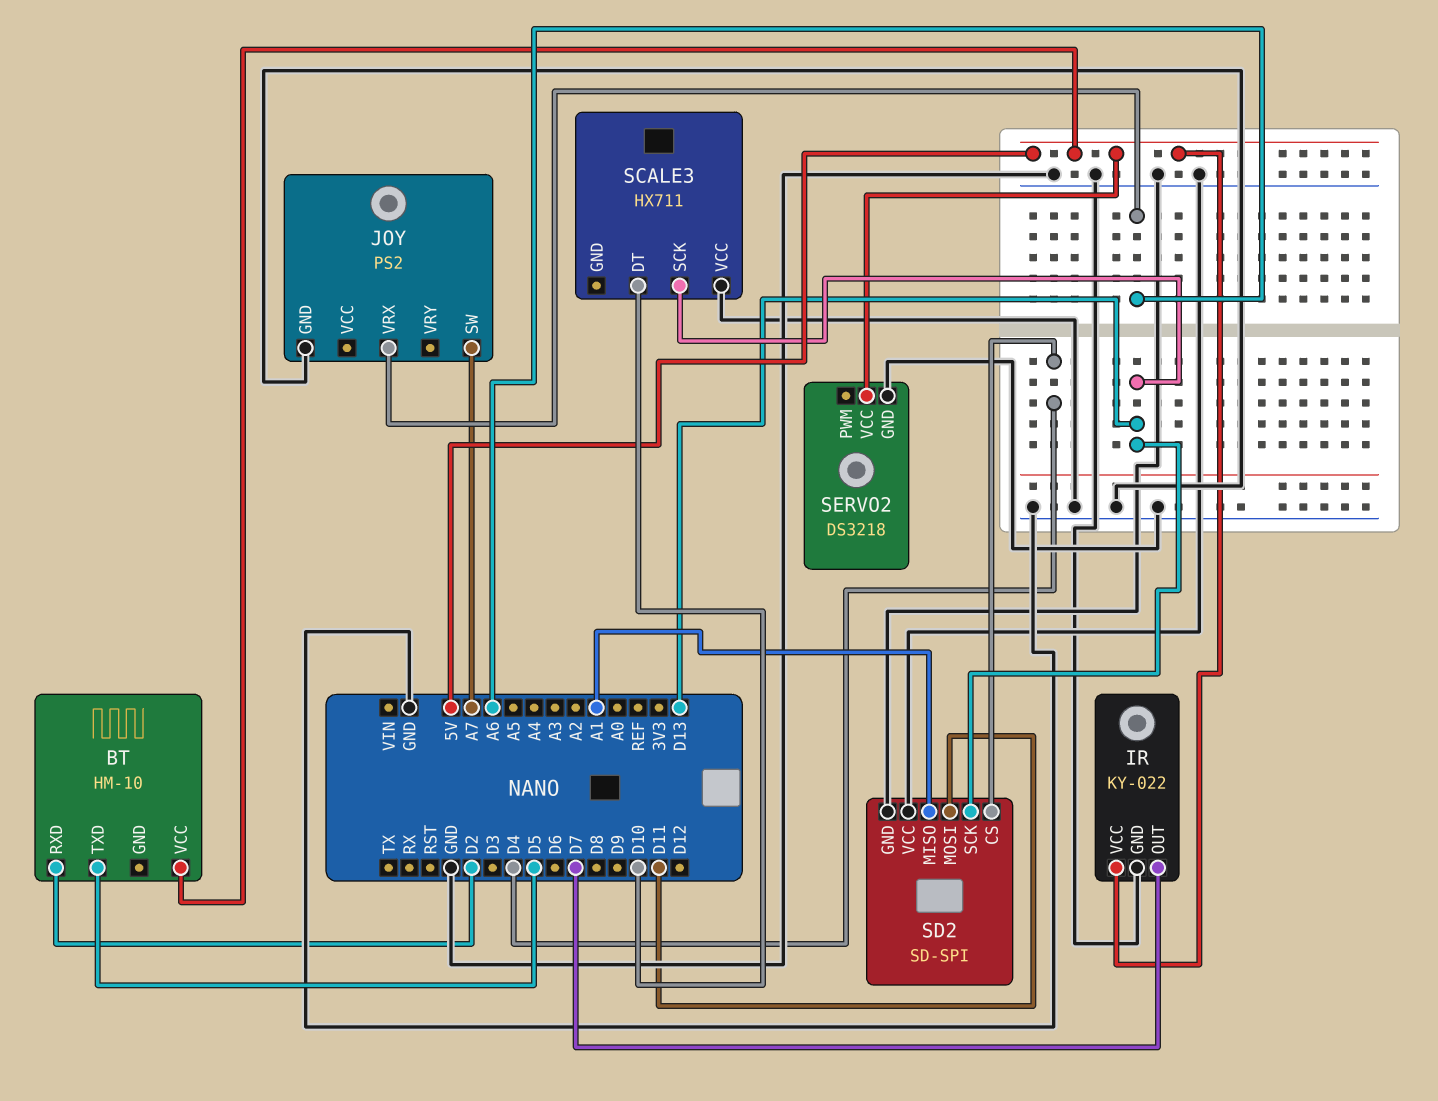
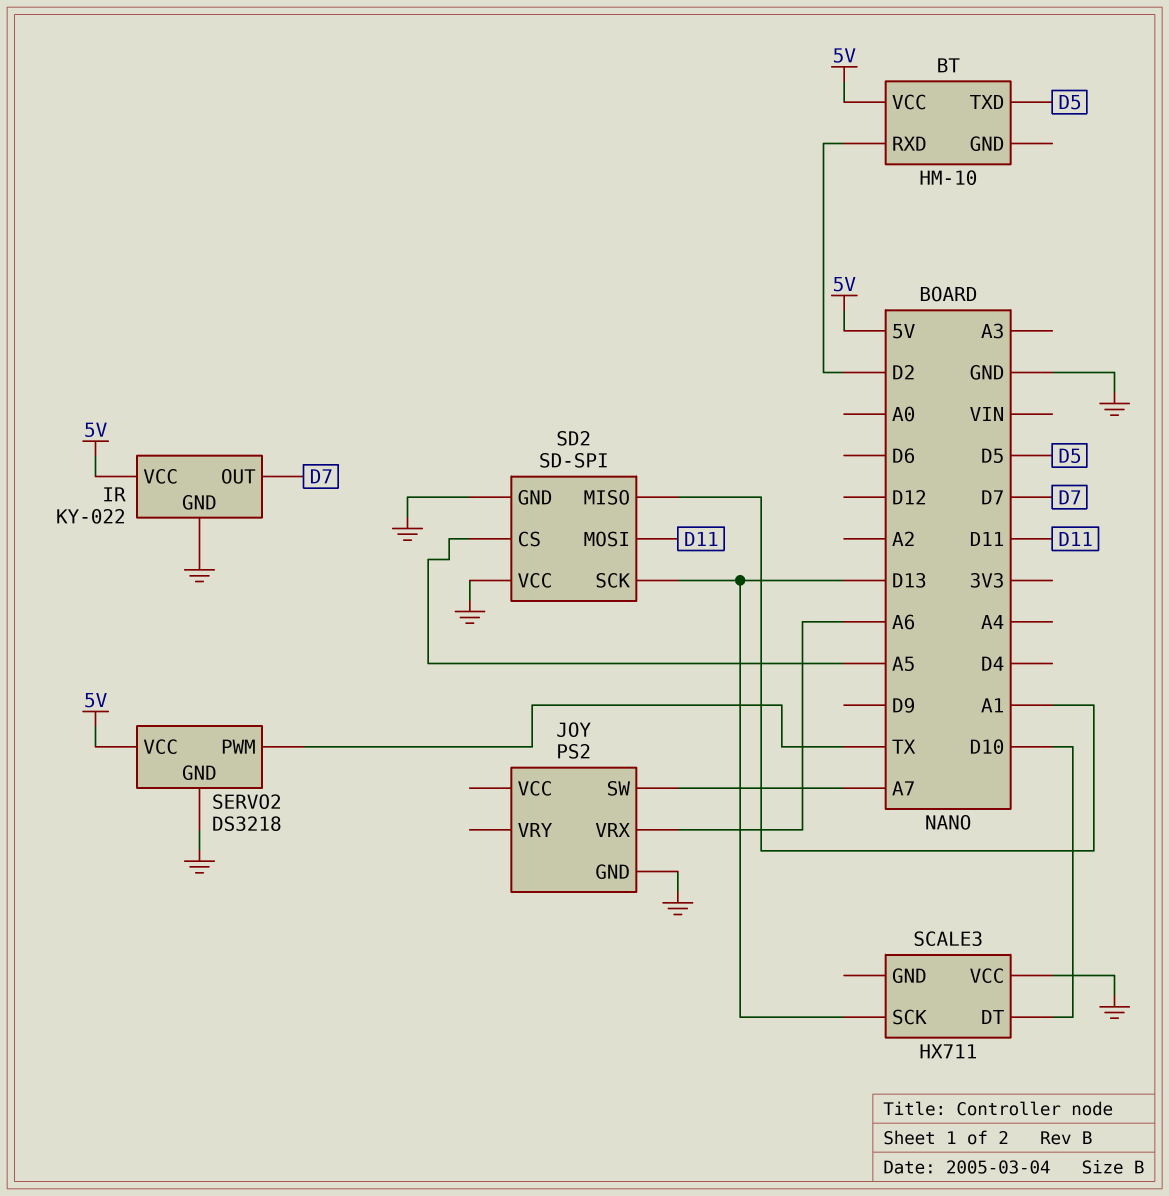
SD2 pin CS: D4 -> A5
SERVO2 pin PWM: none -> TX

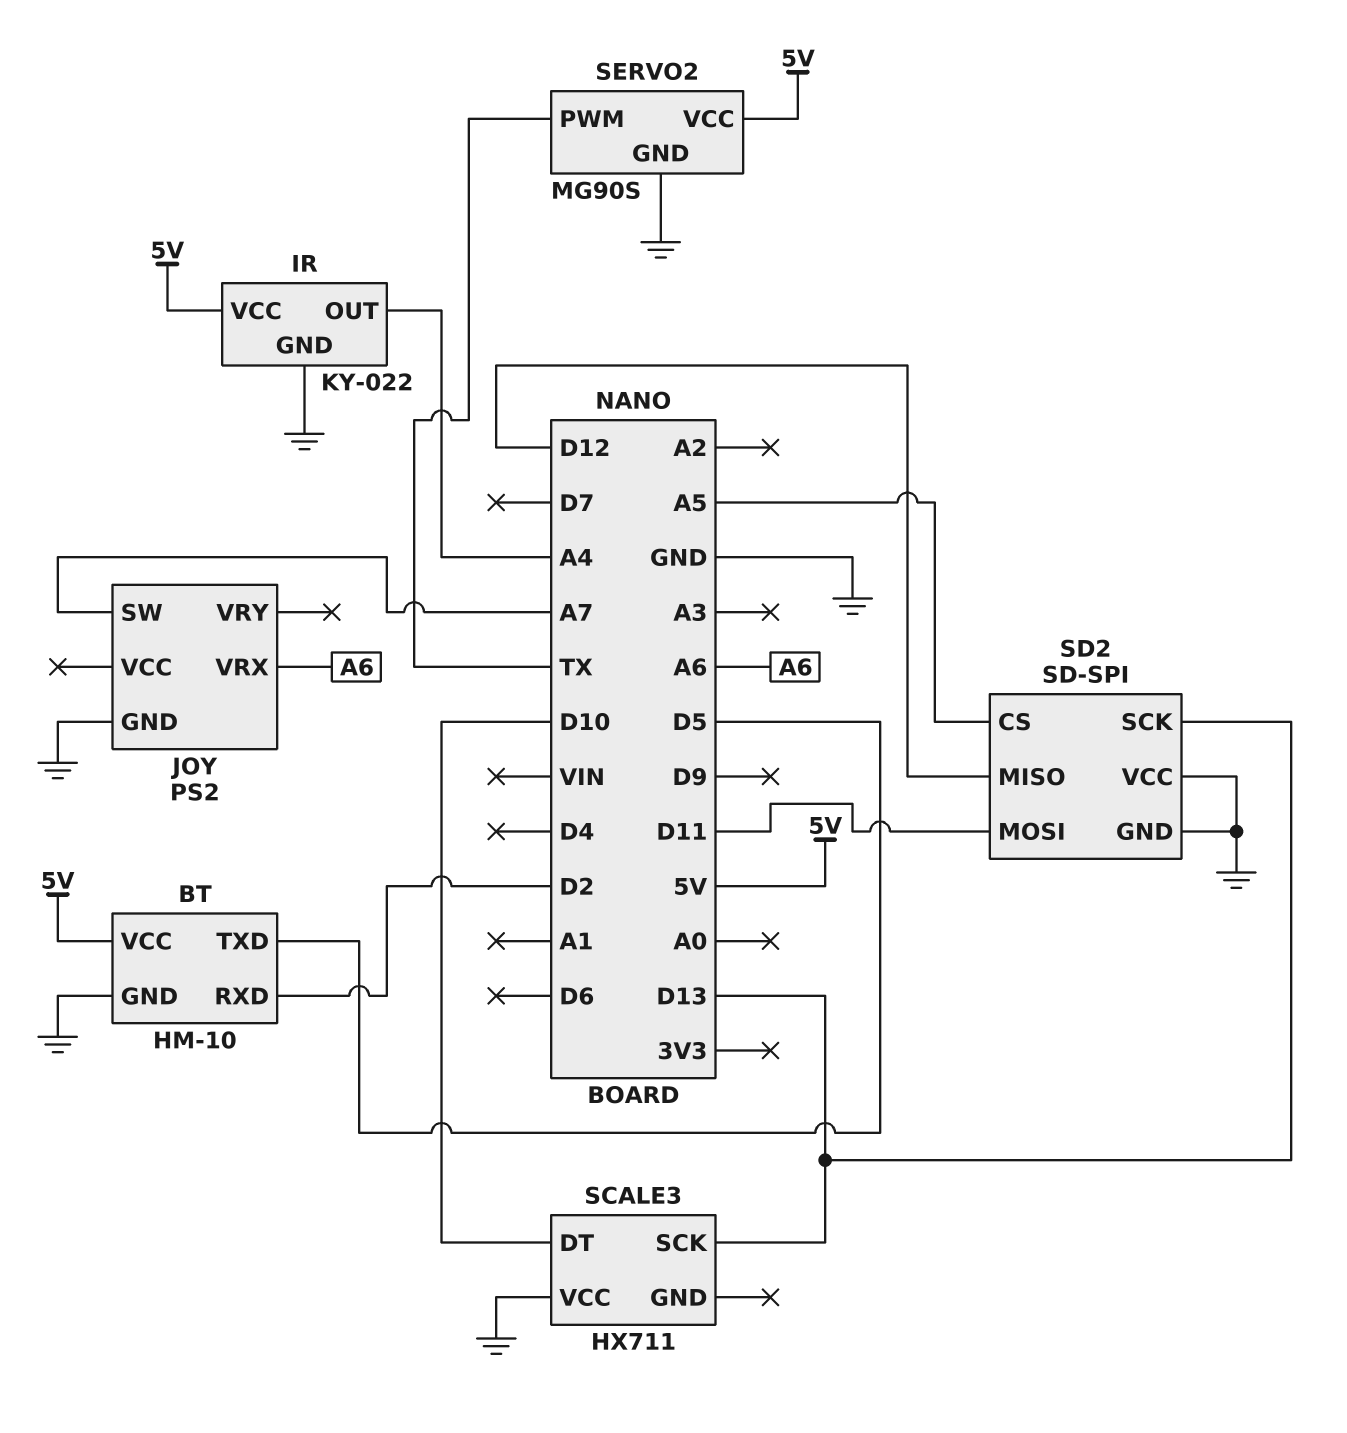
BT pin GND: none -> GND
IR pin OUT: D7 -> A4
SD2 pin MISO: A1 -> D12
SERVO2: DS3218 -> MG90S

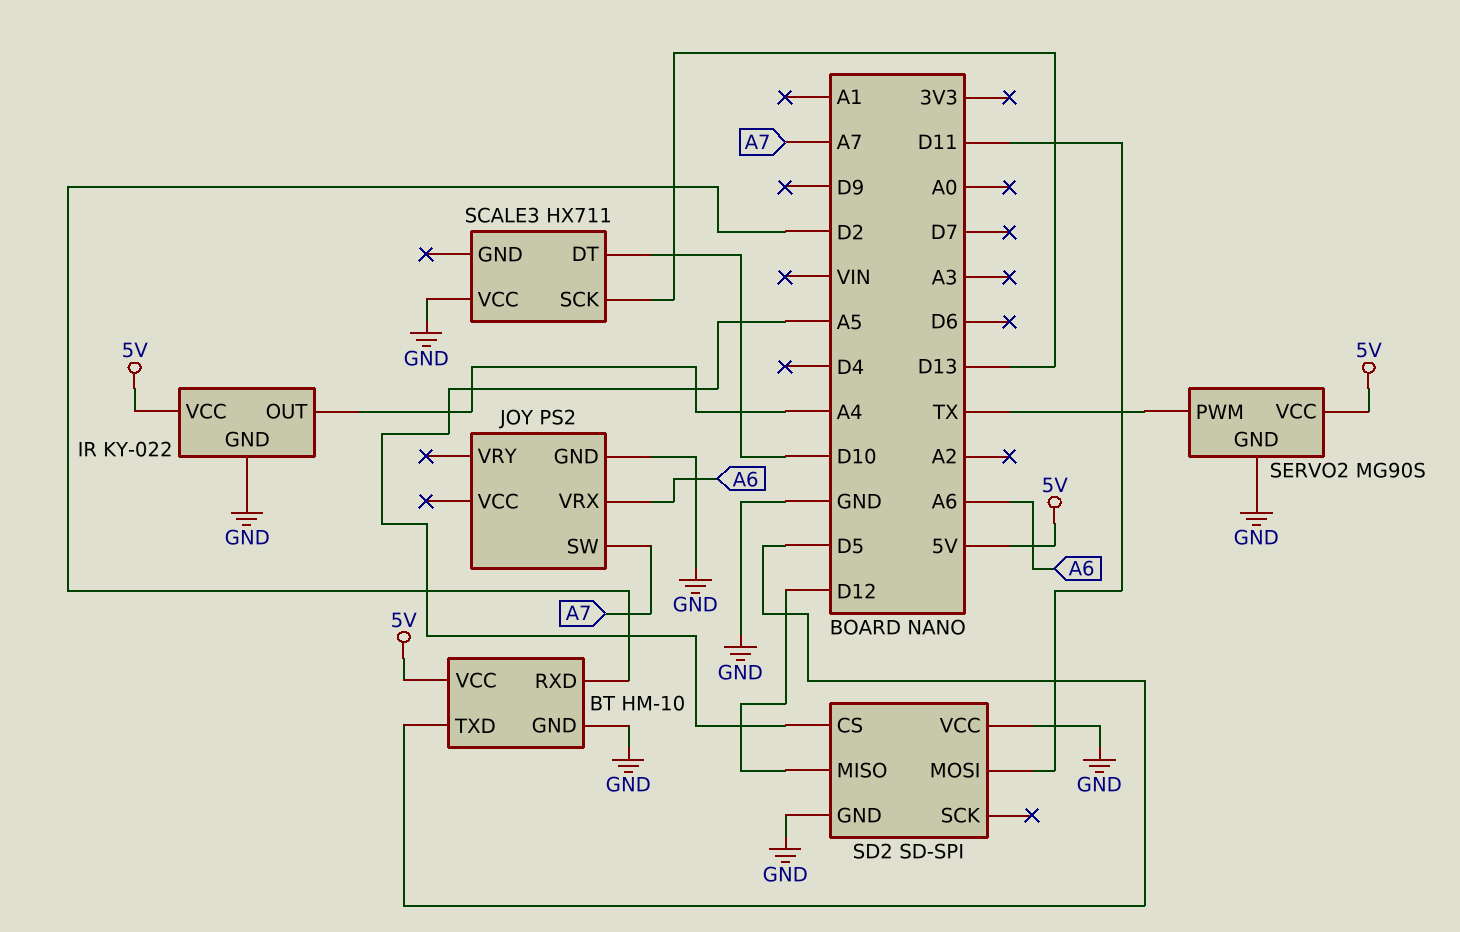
SD2 pin SCK: D13 -> none

